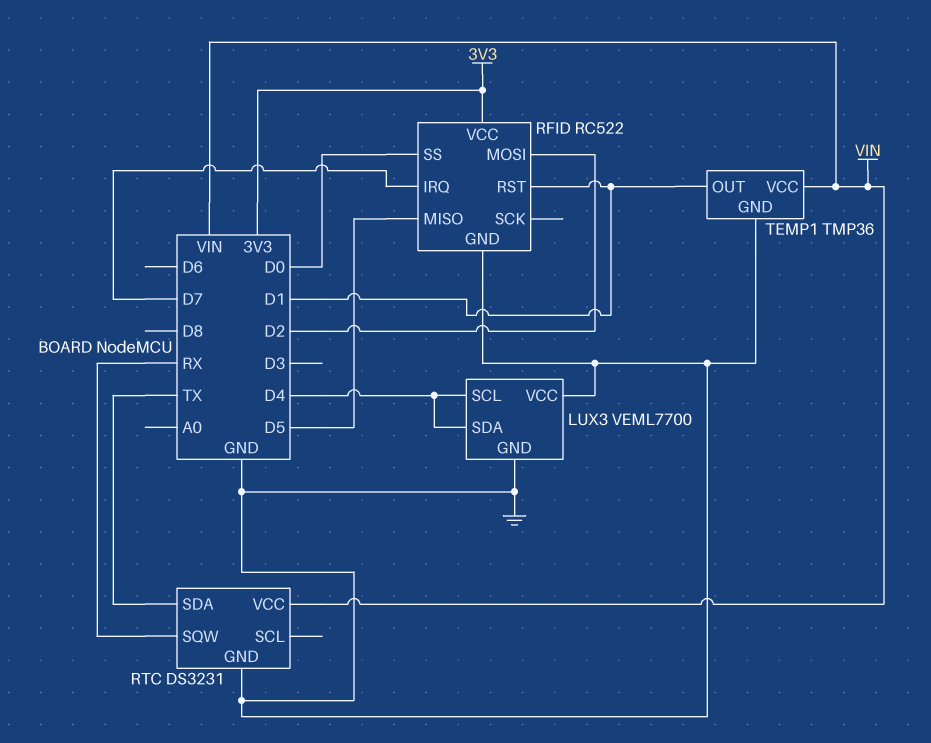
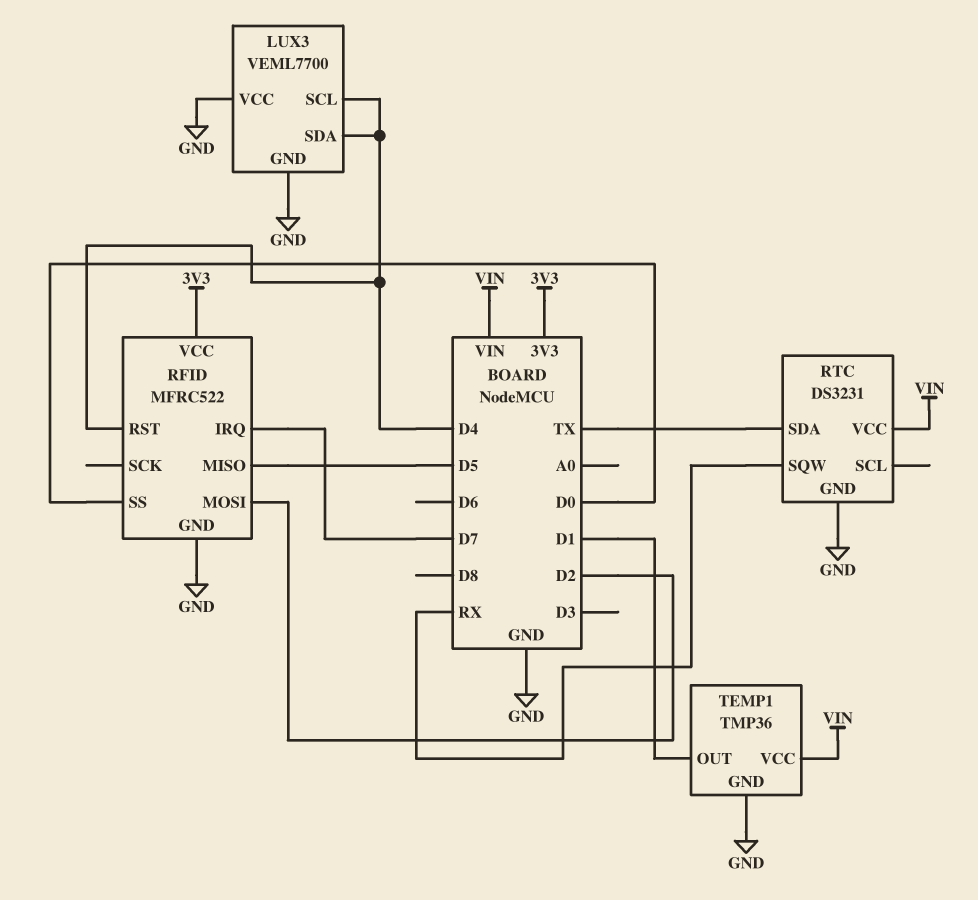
RFID: RC522 -> MFRC522
RFID pin RST: D1 -> D4

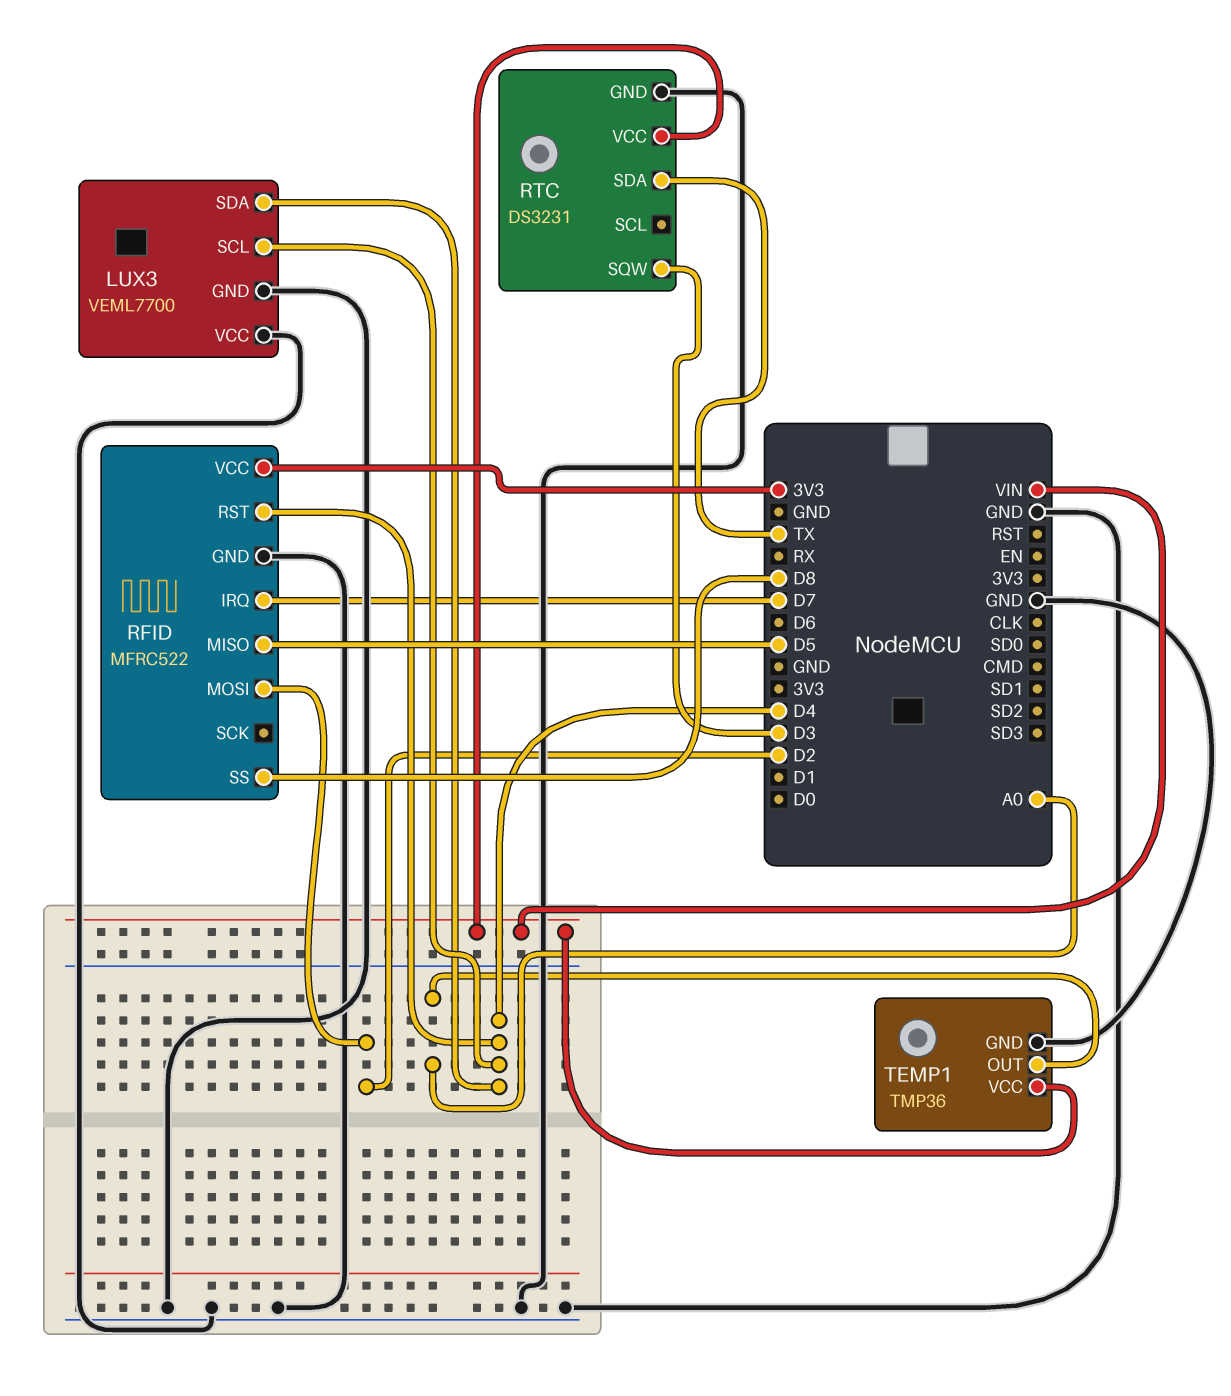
RFID pin SS: D0 -> D8
RTC pin SQW: RX -> D3
TEMP1 pin OUT: D1 -> A0

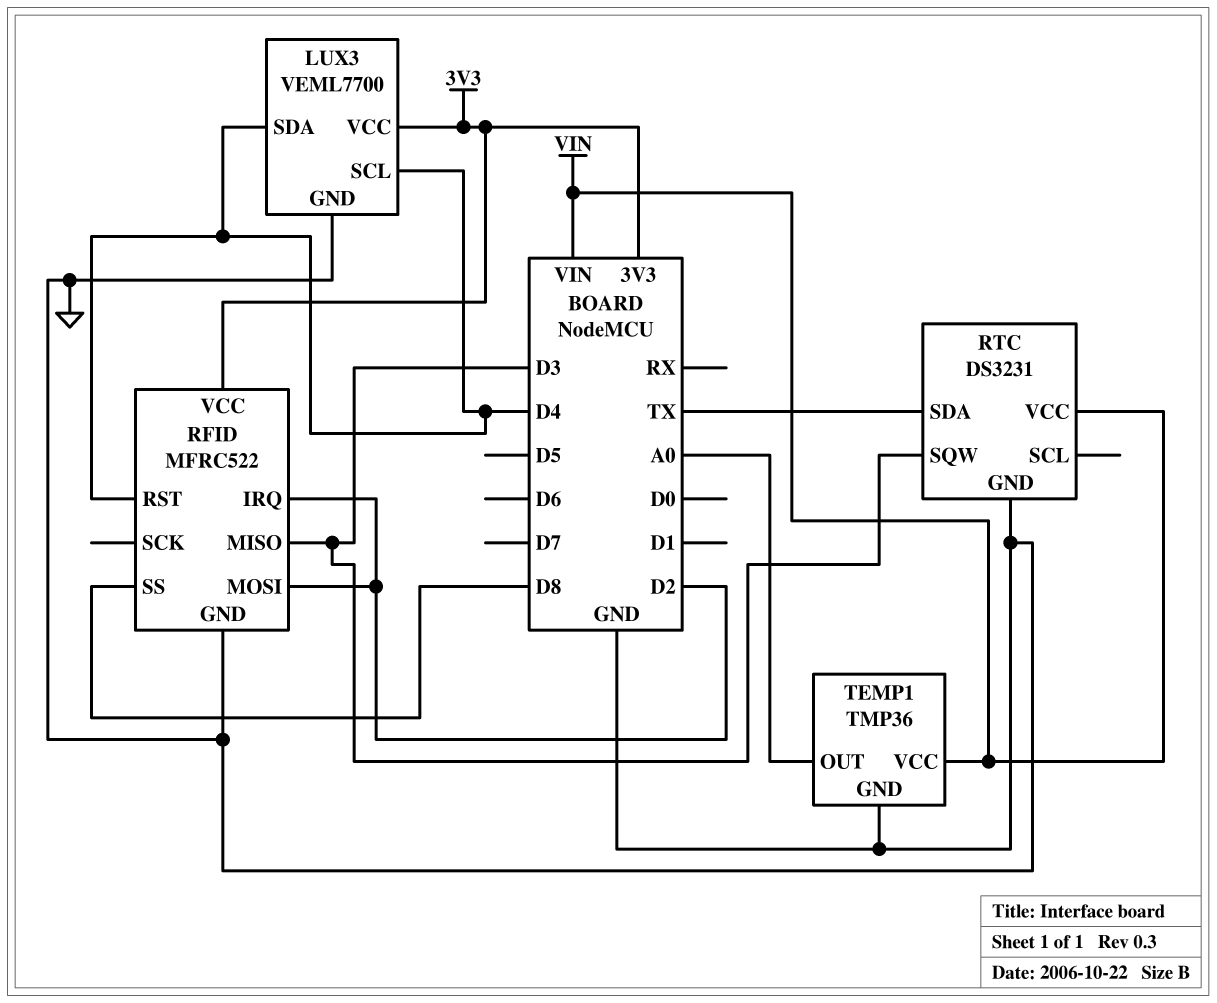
LUX3 pin VCC: GND -> 3V3
RFID pin IRQ: D7 -> D2
RFID pin MISO: D5 -> D3

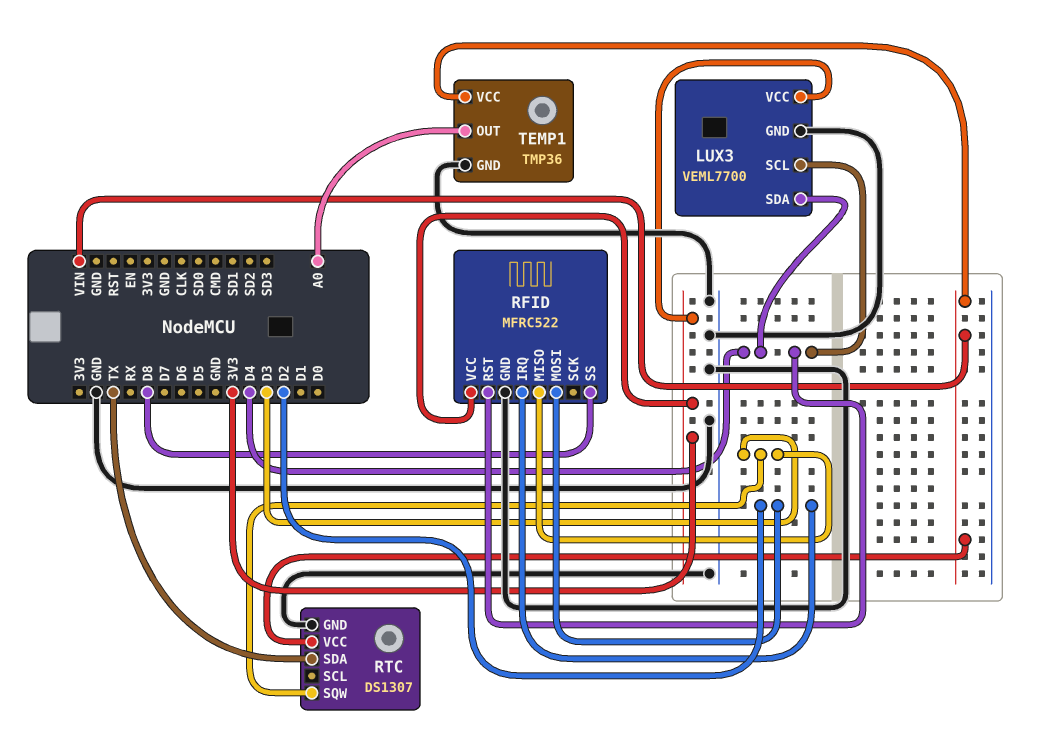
RTC: DS3231 -> DS1307

